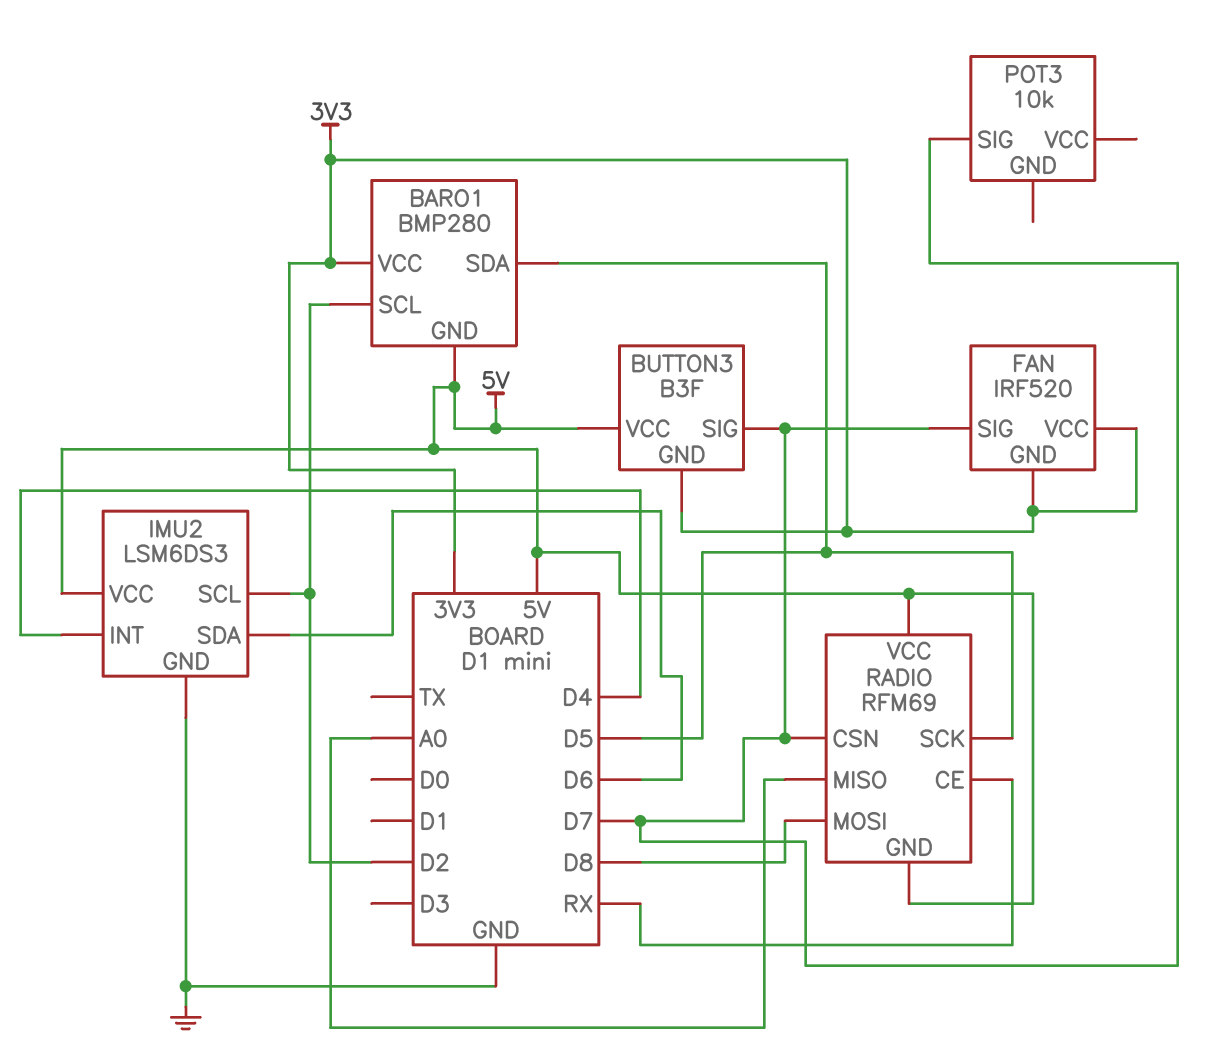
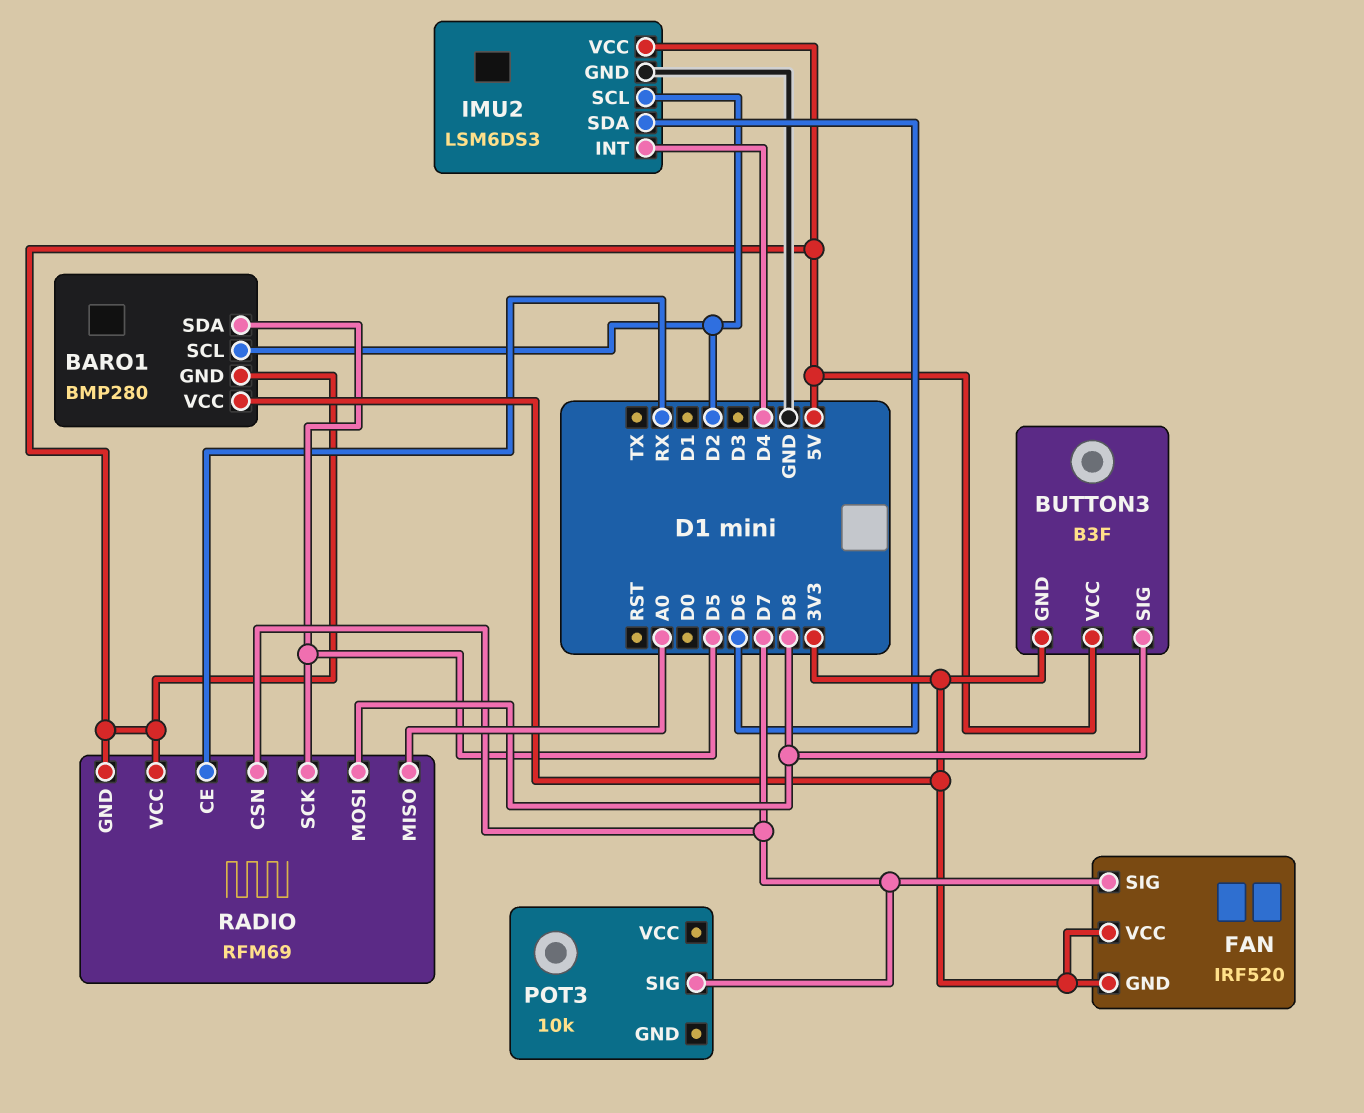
BUTTON3 pin SIG: D7 -> D8

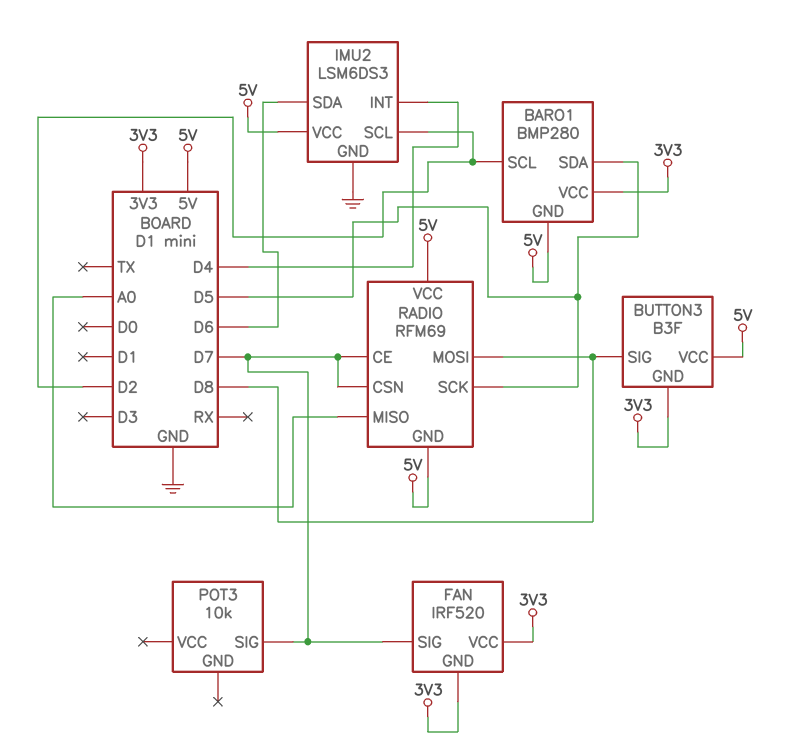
RADIO pin CE: RX -> D7

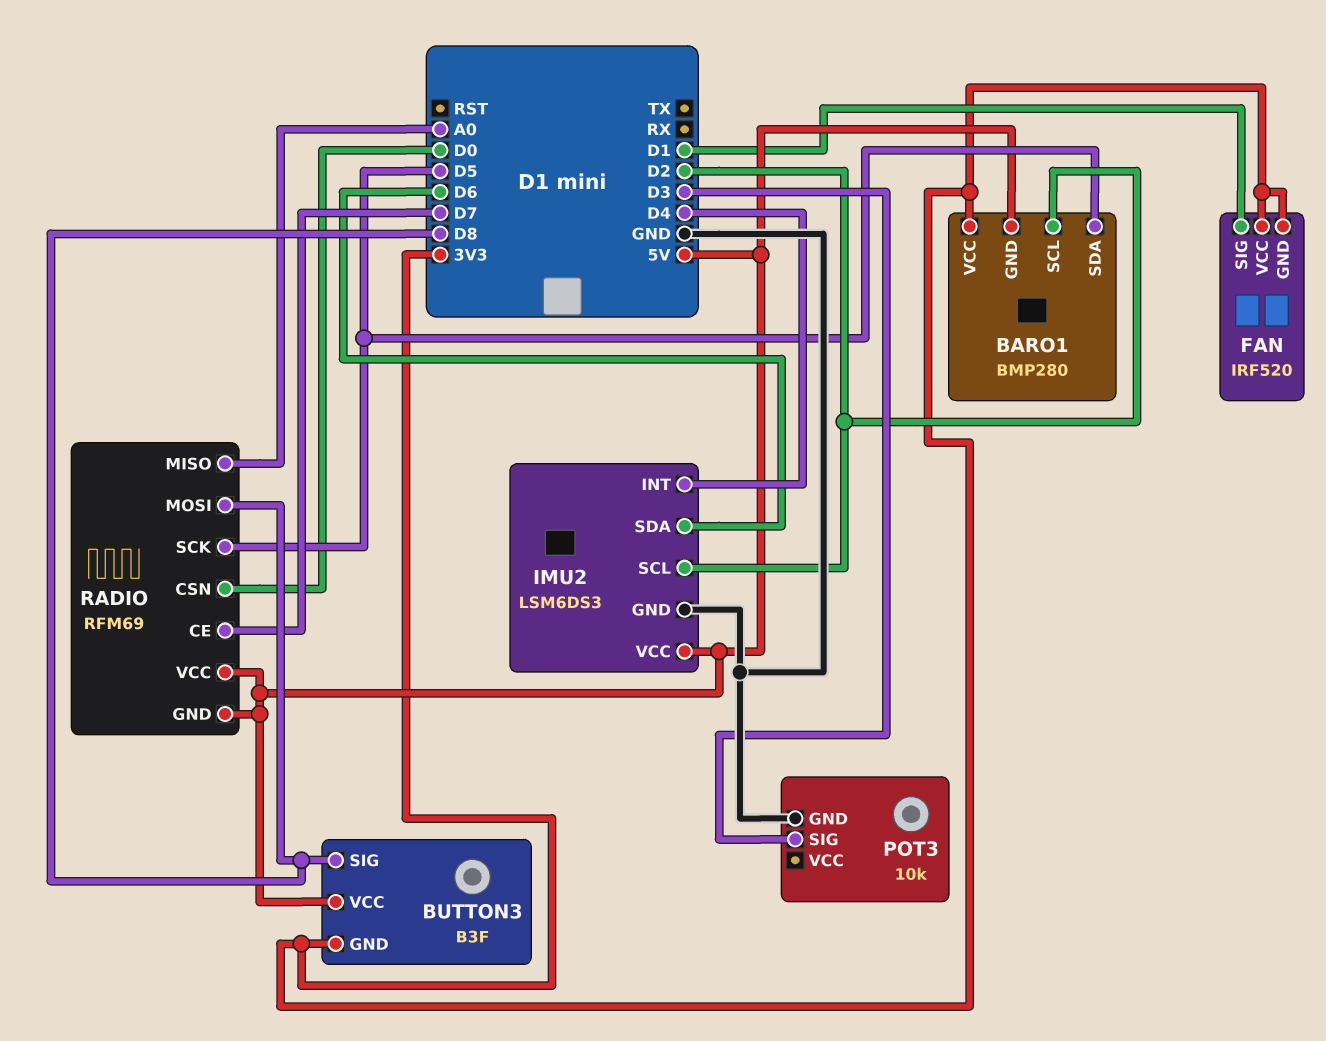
FAN pin SIG: D7 -> D1
POT3 pin GND: none -> GND
POT3 pin SIG: D7 -> D3
RADIO pin CSN: D7 -> D0

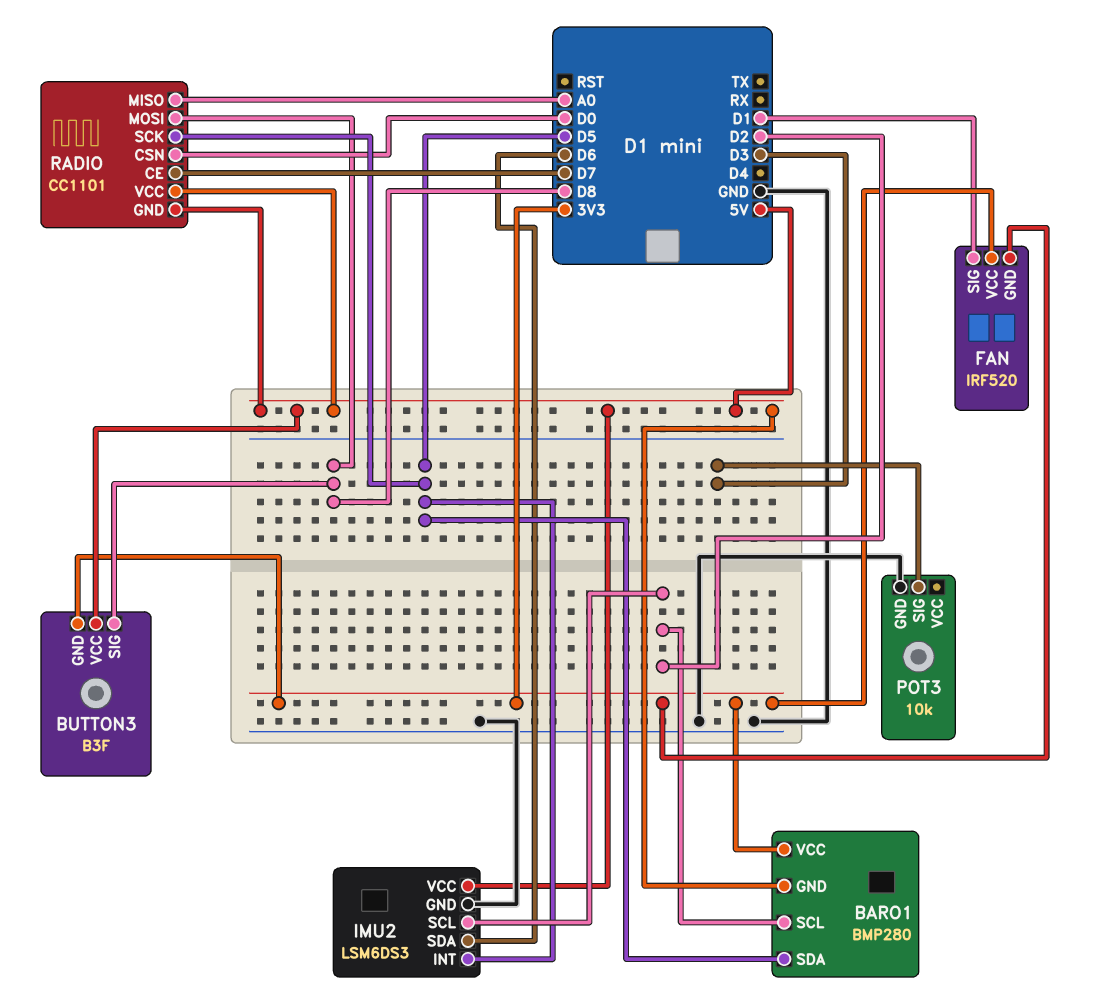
IMU2 pin INT: D4 -> D5
RADIO: RFM69 -> CC1101

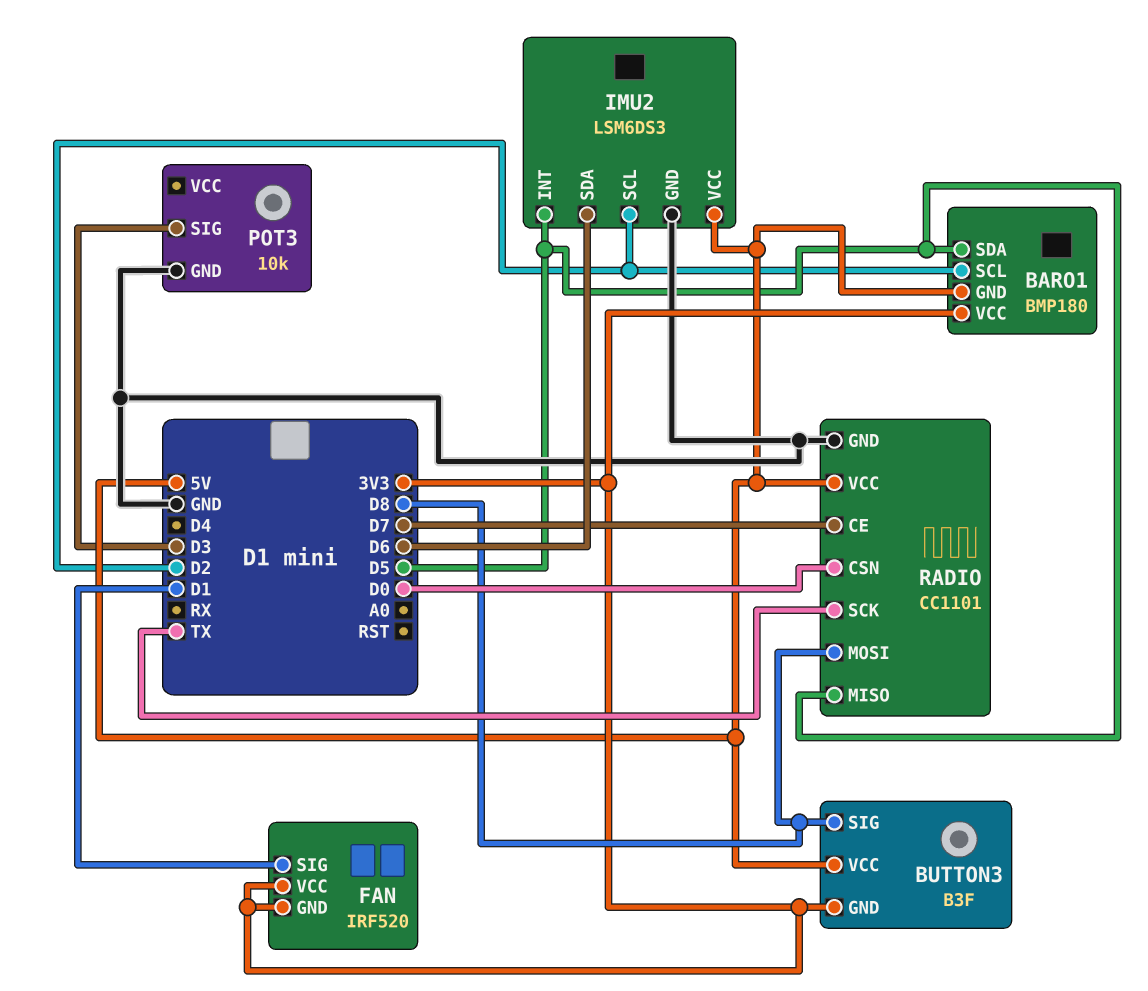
BARO1: BMP280 -> BMP180
RADIO pin GND: 5V -> GND
RADIO pin MISO: A0 -> D5
RADIO pin SCK: D5 -> TX

